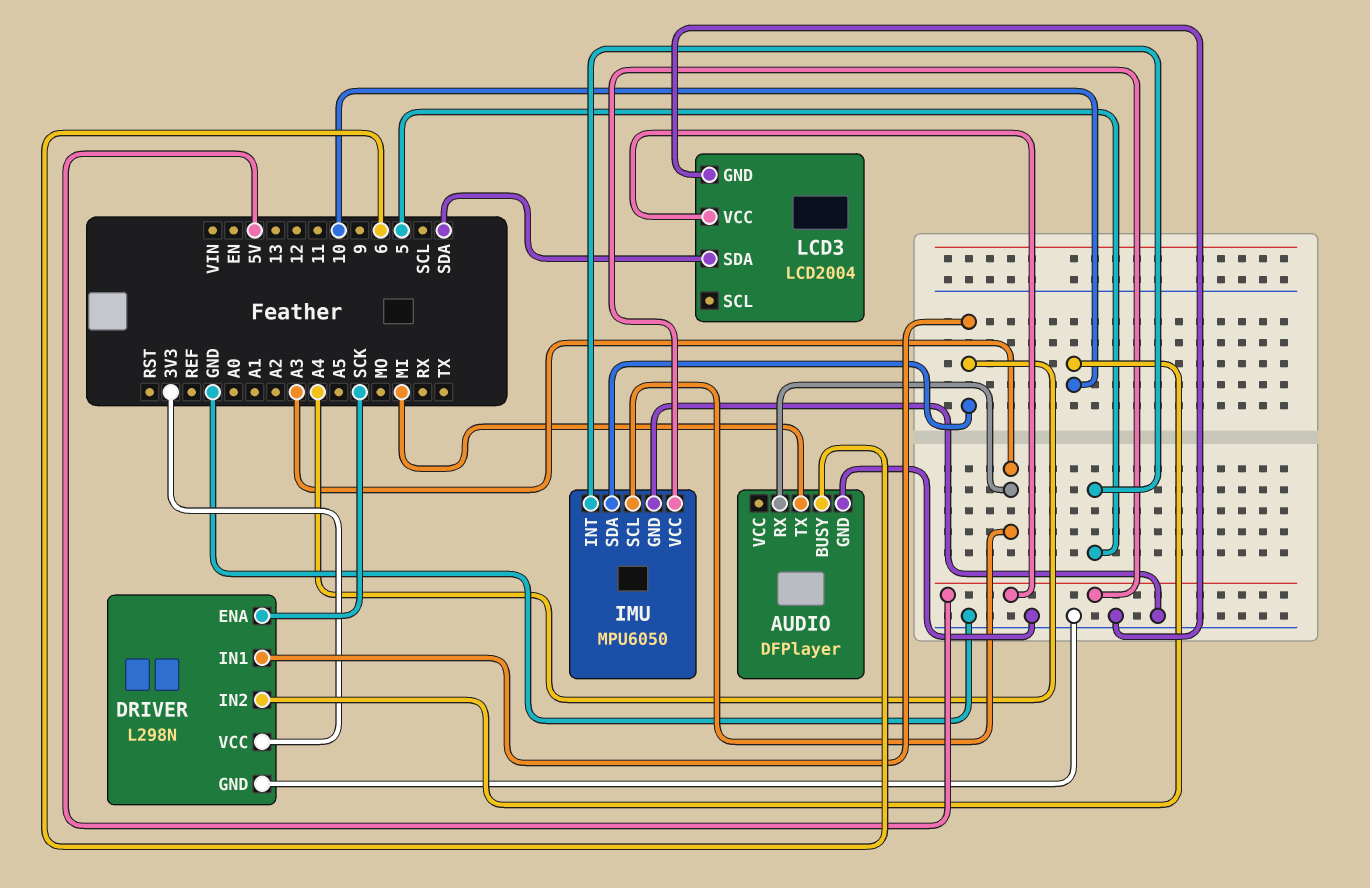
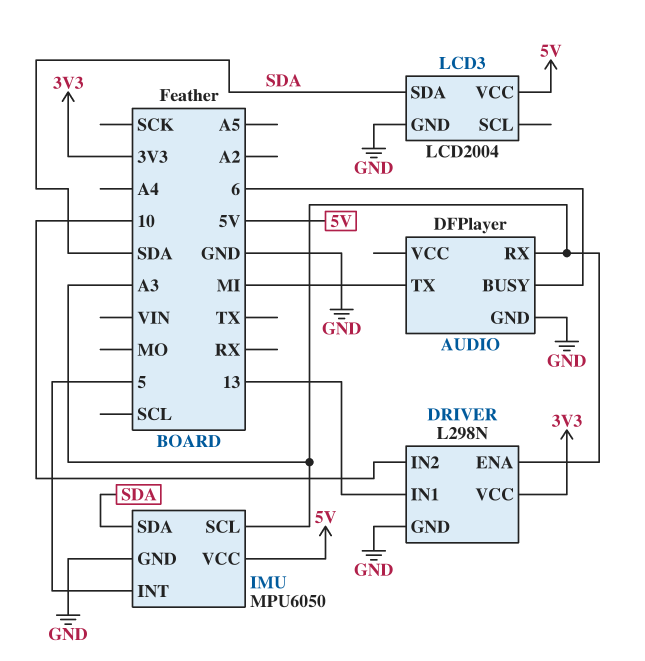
DRIVER pin ENA: SCK -> A3
DRIVER pin IN1: A4 -> 13
IMU pin SDA: A4 -> SDA

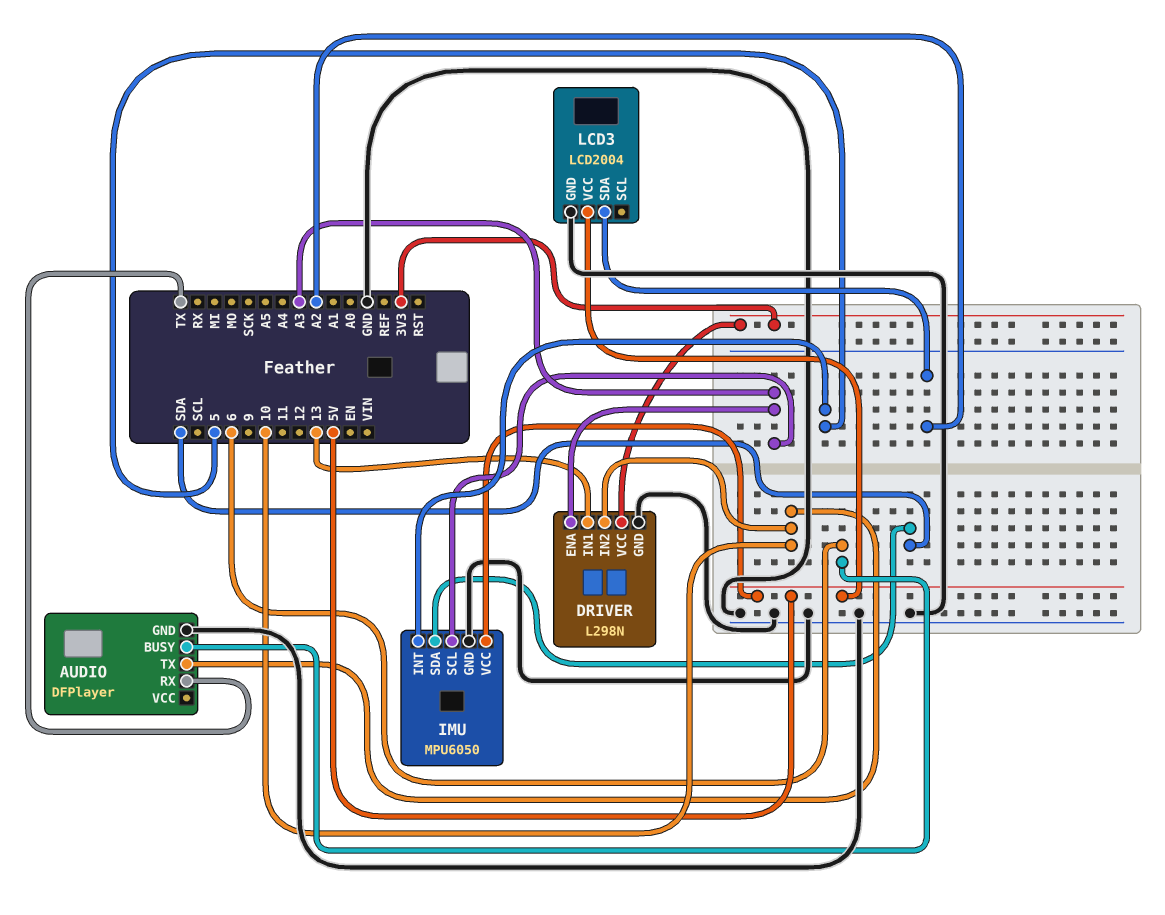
AUDIO pin RX: A3 -> TX
AUDIO pin TX: MI -> 10
LCD3 pin SDA: SDA -> A2

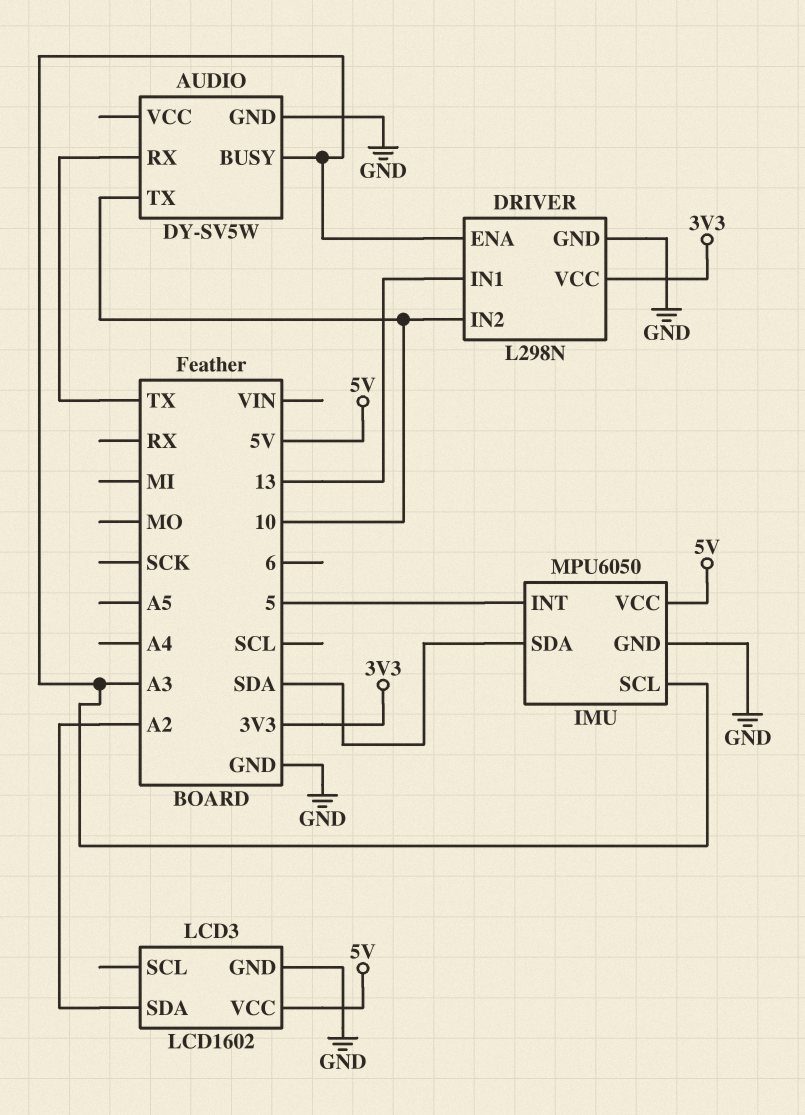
AUDIO: DFPlayer -> DY-SV5W
AUDIO pin BUSY: 6 -> A3
LCD3: LCD2004 -> LCD1602

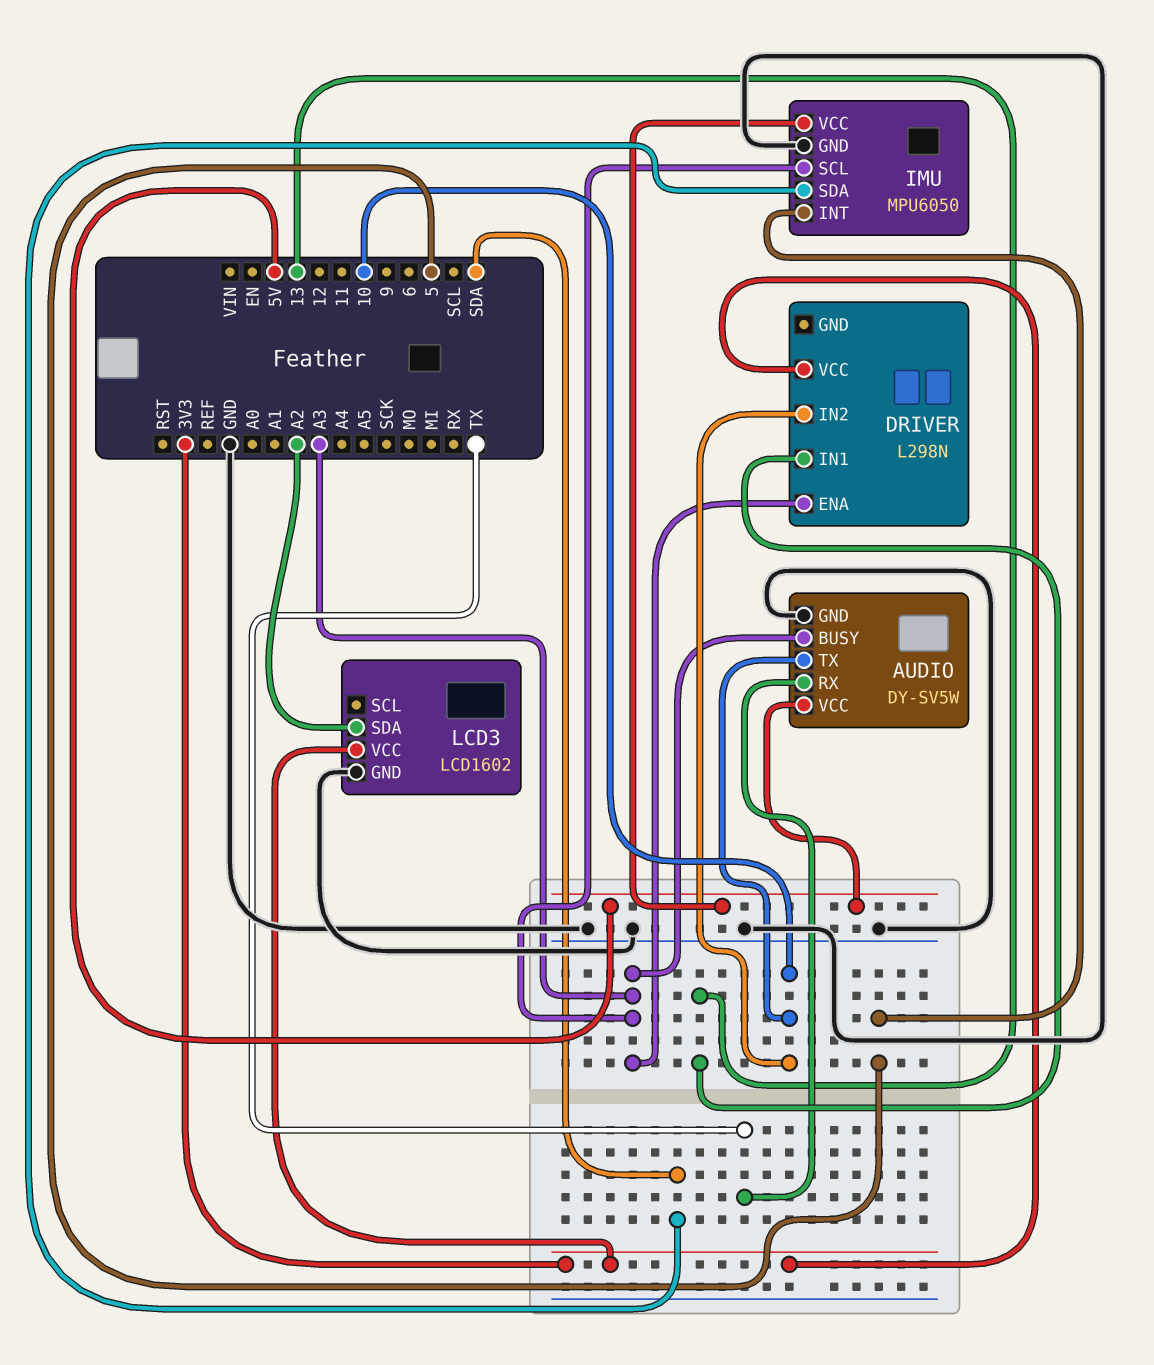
AUDIO pin VCC: none -> 5V
DRIVER pin GND: GND -> none
LCD3 pin VCC: 5V -> 3V3

